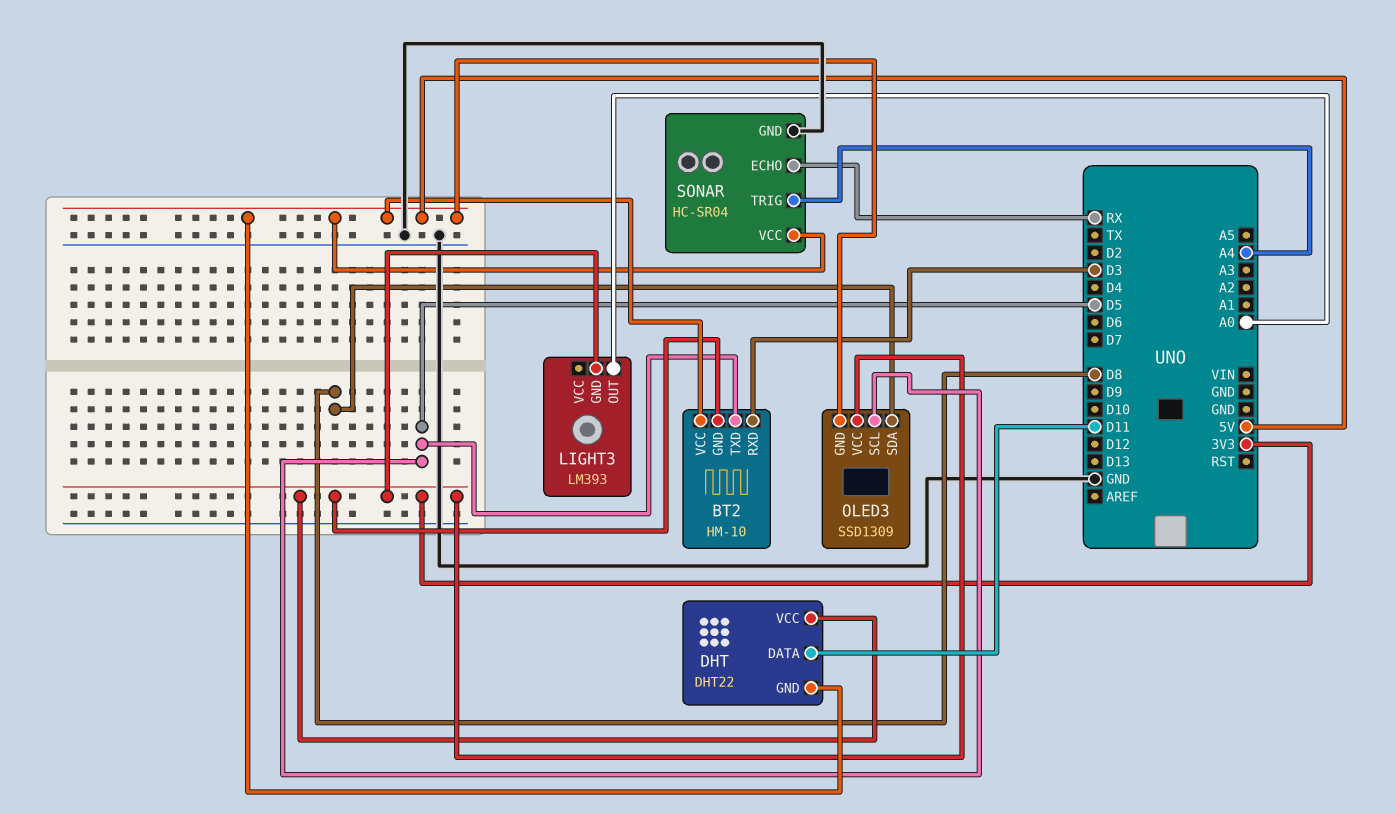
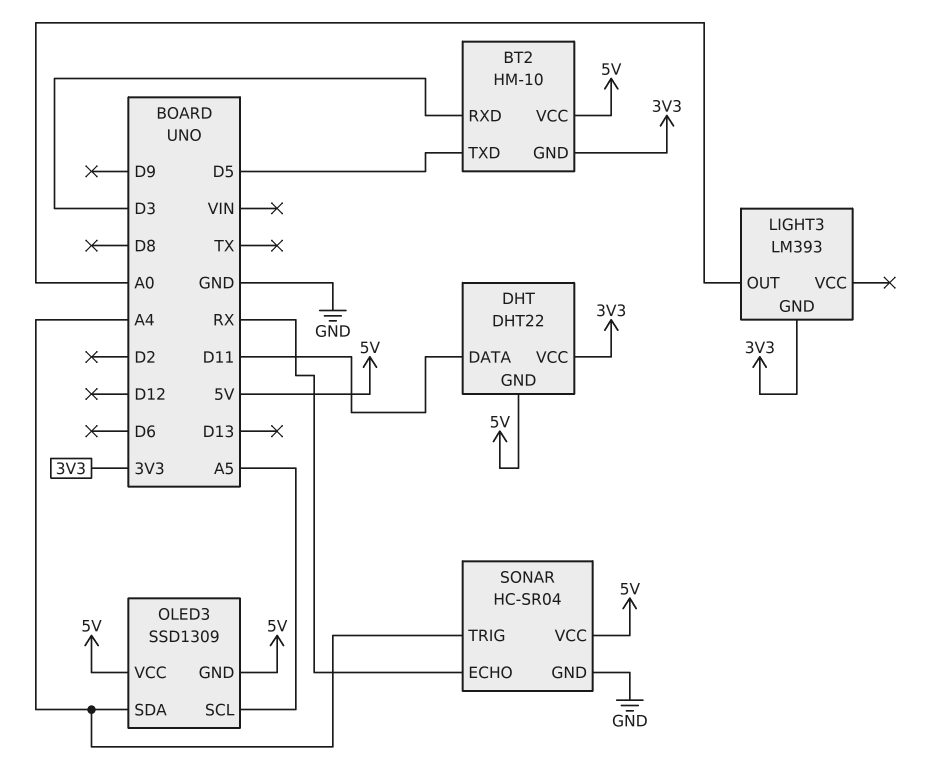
OLED3 pin SCL: D5 -> A5
OLED3 pin SDA: D8 -> A4
OLED3 pin VCC: 3V3 -> 5V

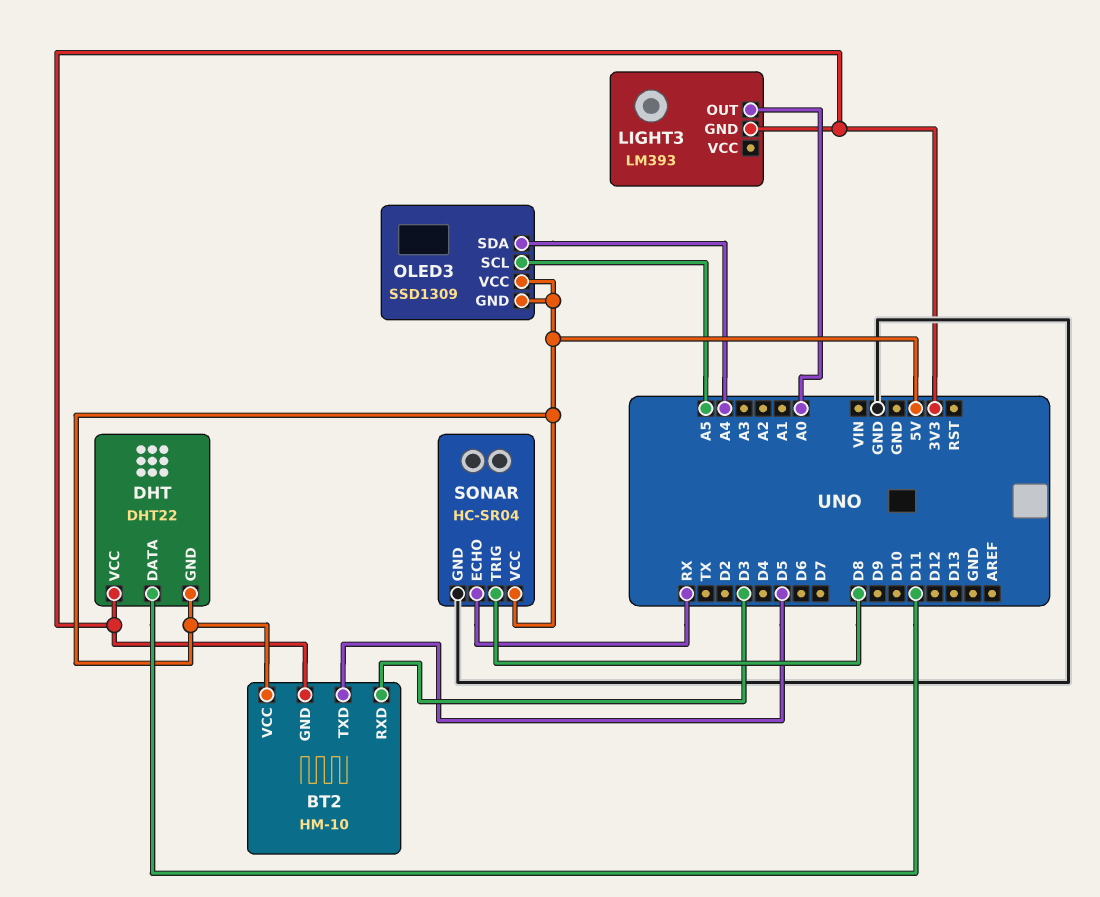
SONAR pin TRIG: A4 -> D8

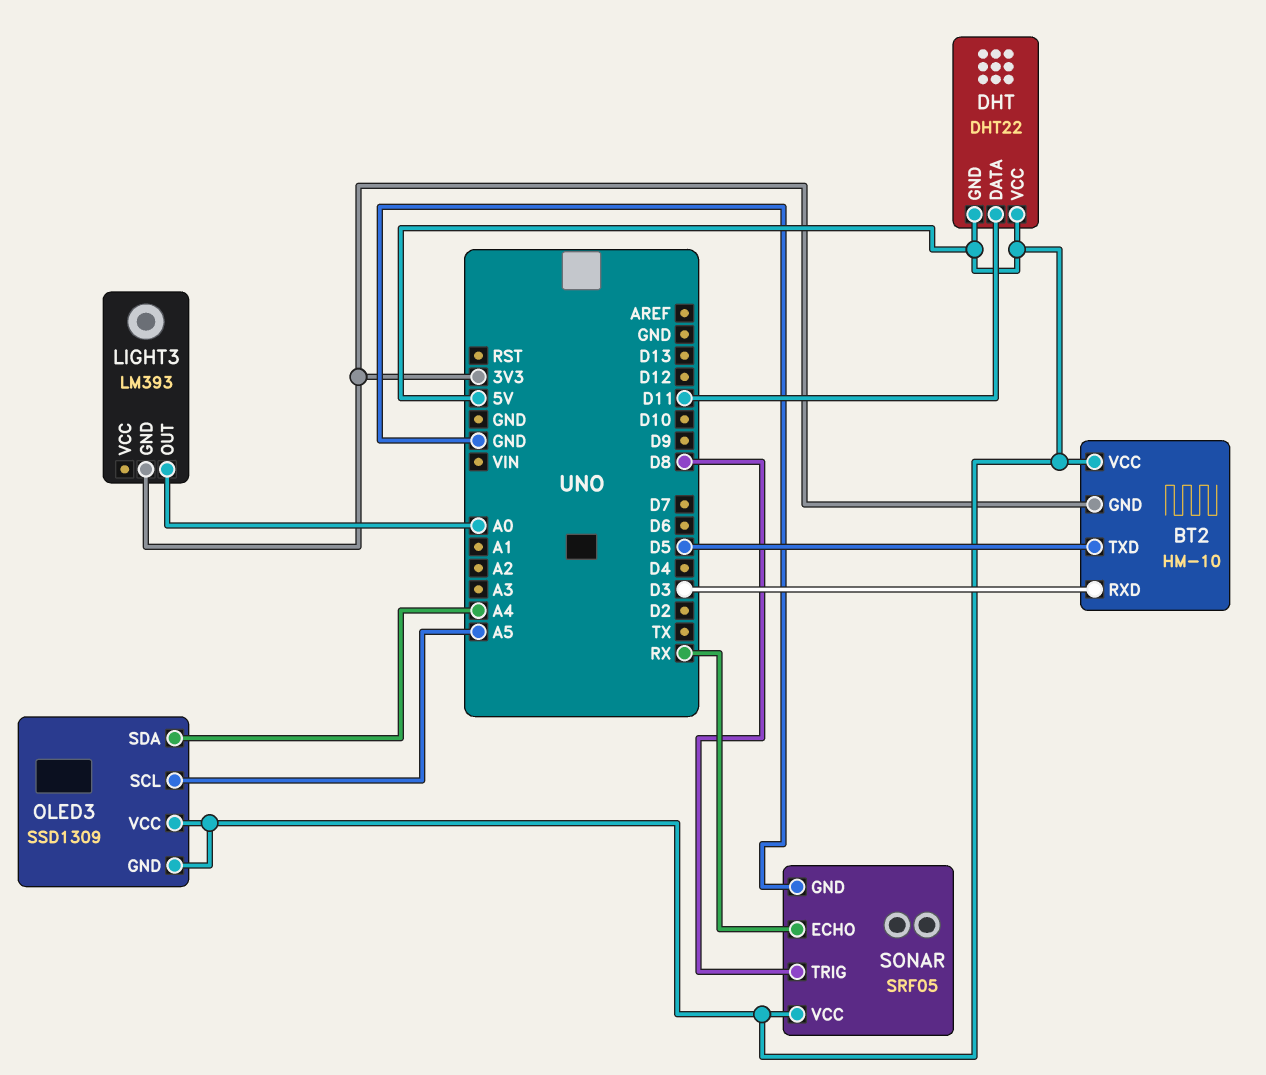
DHT pin VCC: 3V3 -> 5V
SONAR: HC-SR04 -> SRF05

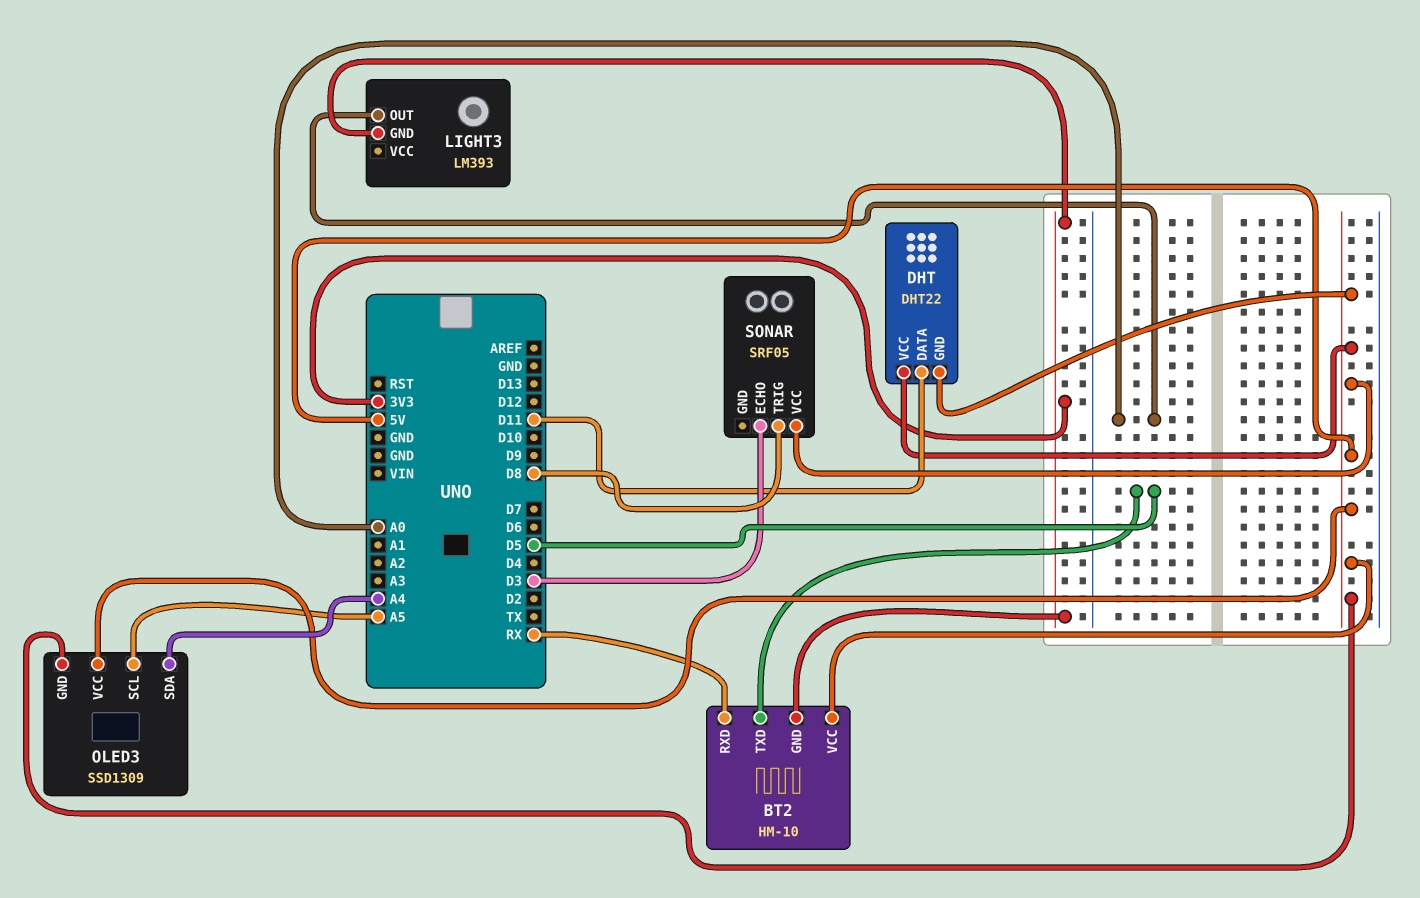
BT2 pin RXD: D3 -> RX
SONAR pin ECHO: RX -> D3
SONAR pin GND: GND -> none

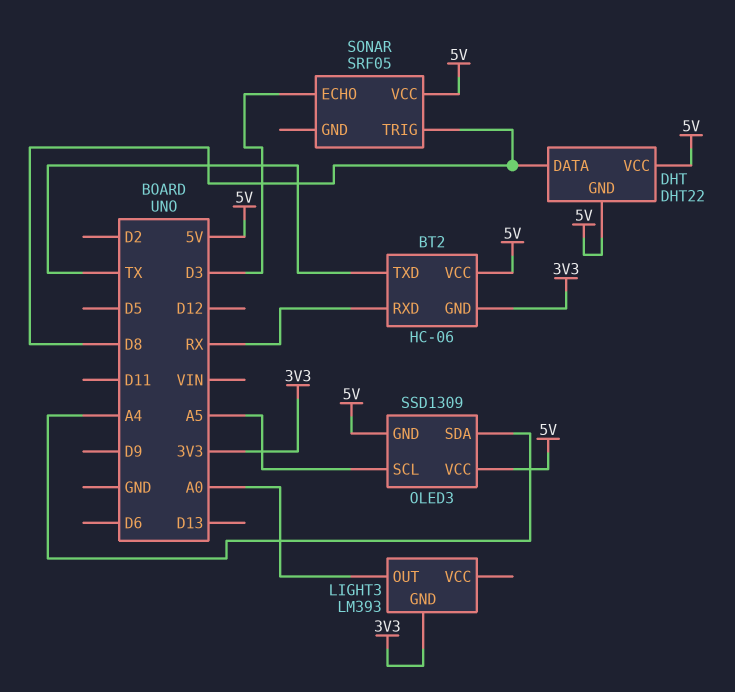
BT2: HM-10 -> HC-06
BT2 pin TXD: D5 -> TX
DHT pin DATA: D11 -> D8

